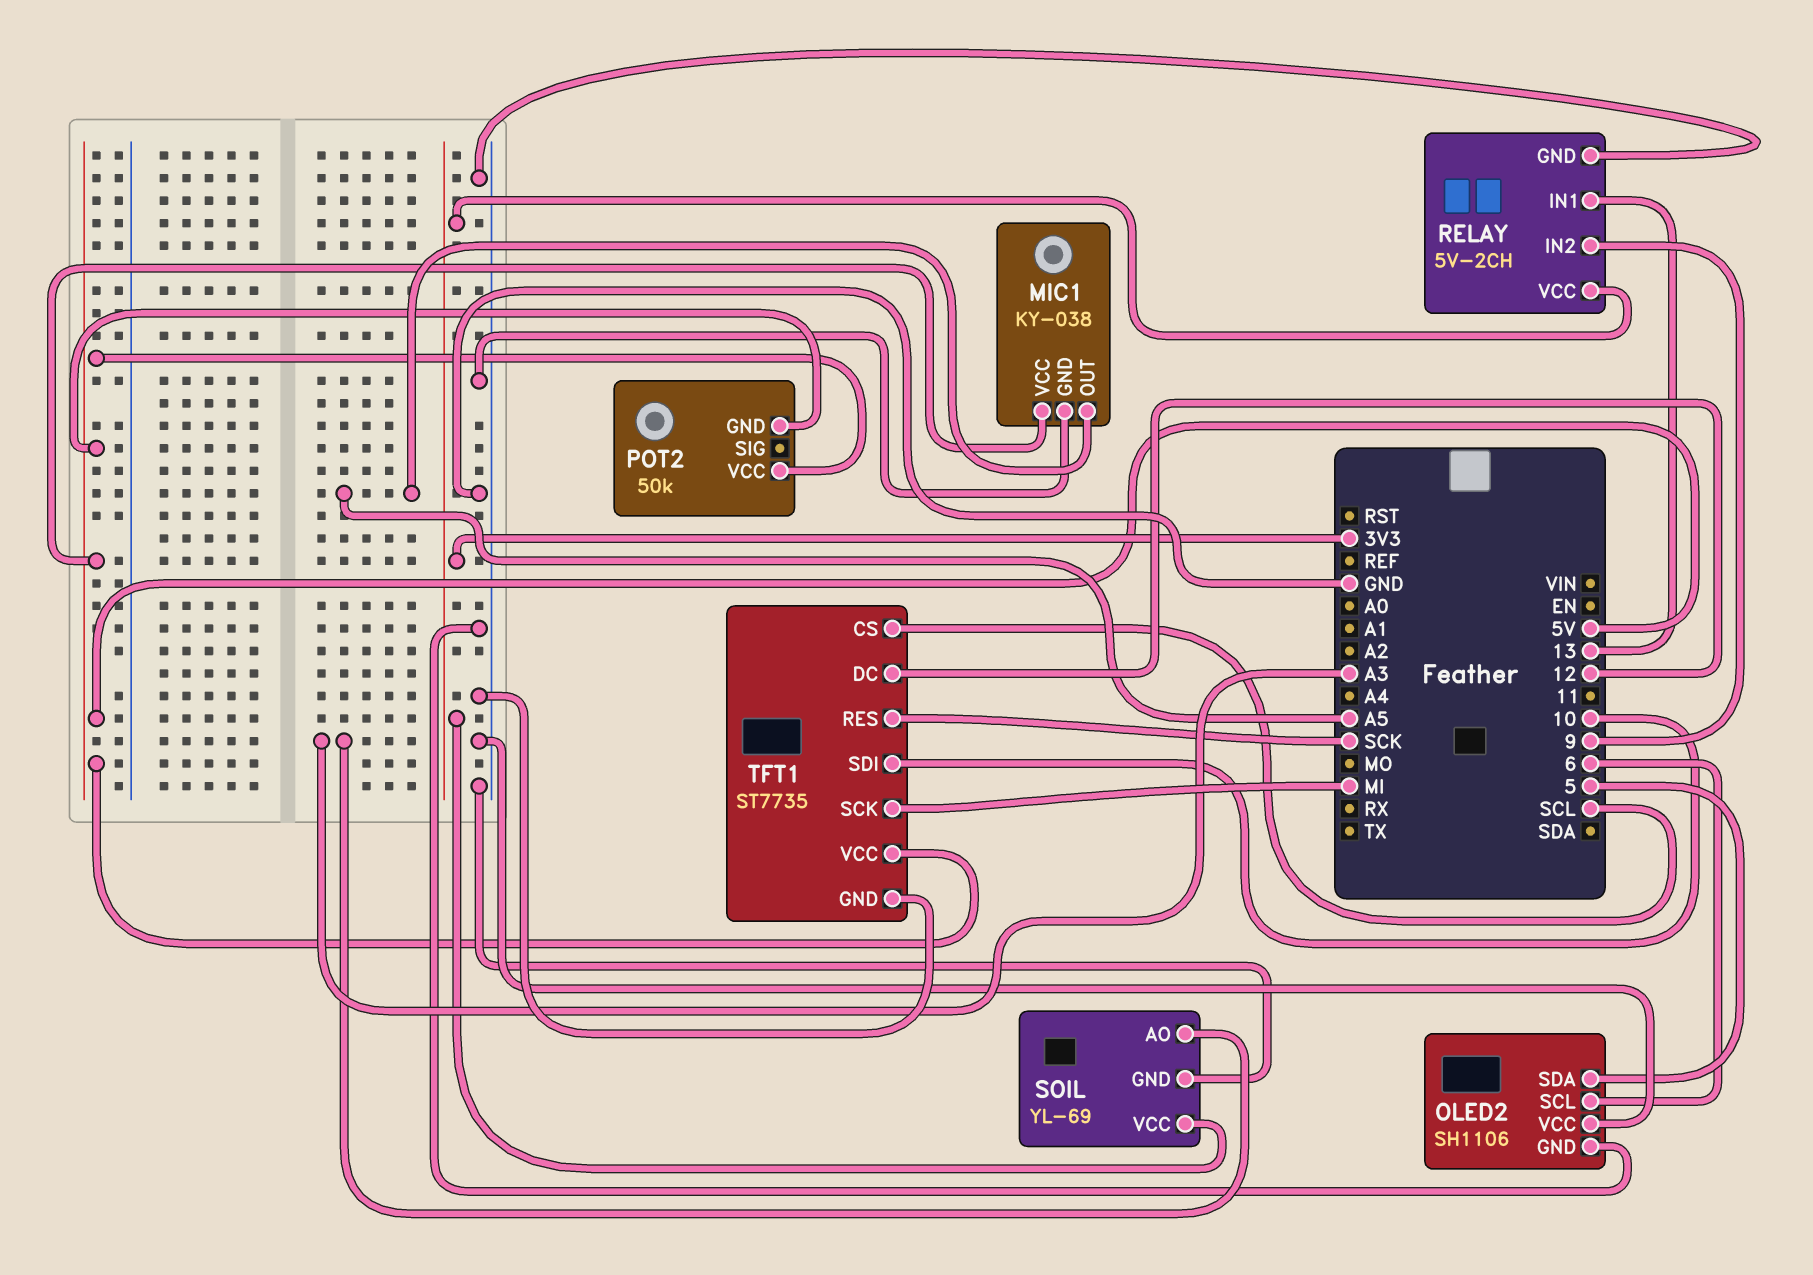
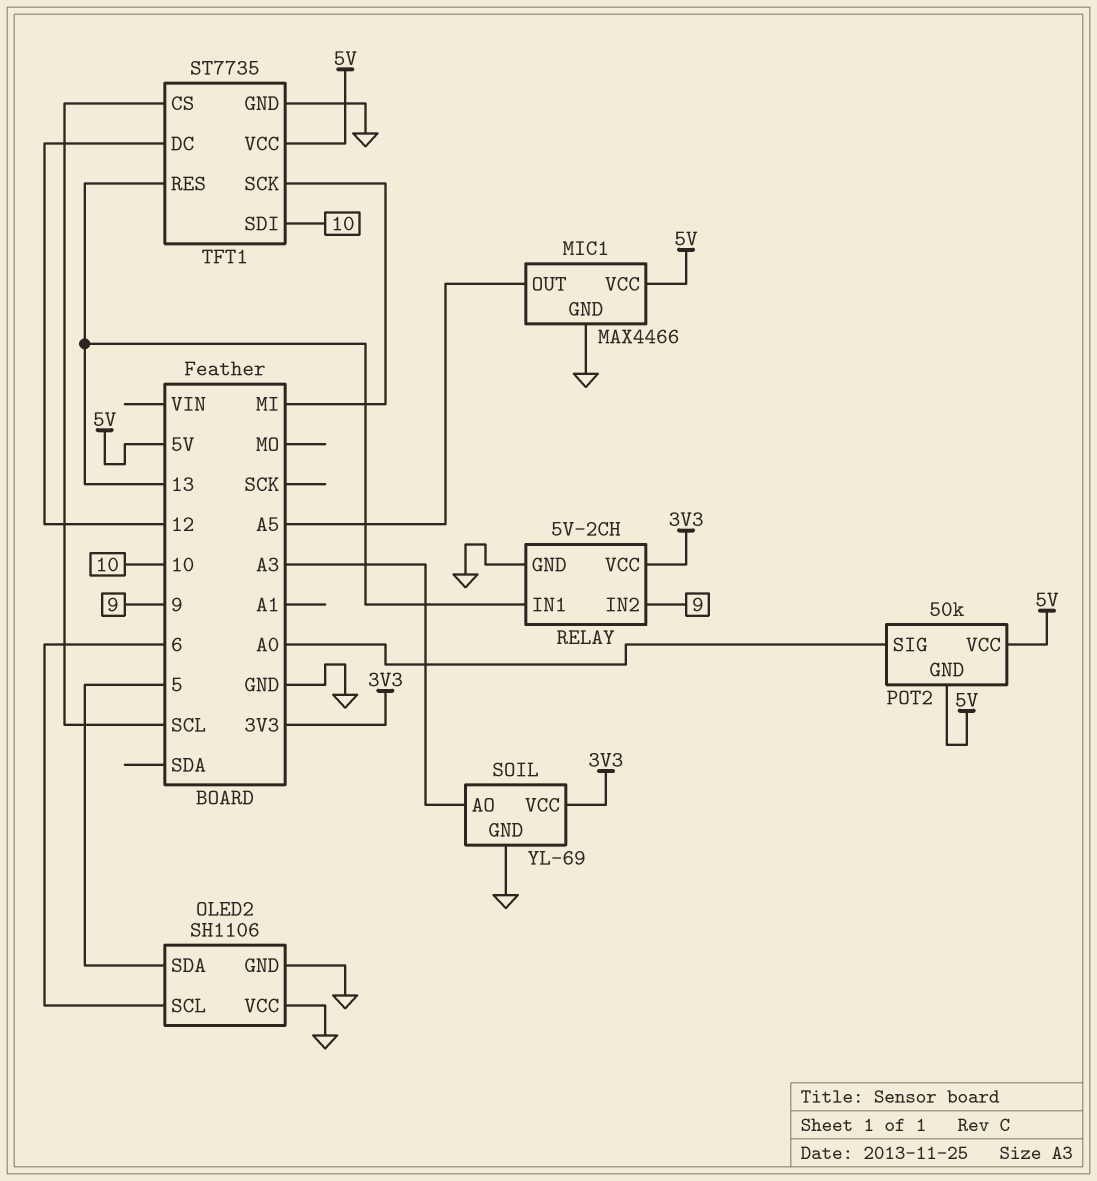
MIC1: KY-038 -> MAX4466
POT2 pin SIG: none -> A0
TFT1 pin RES: SCK -> 13

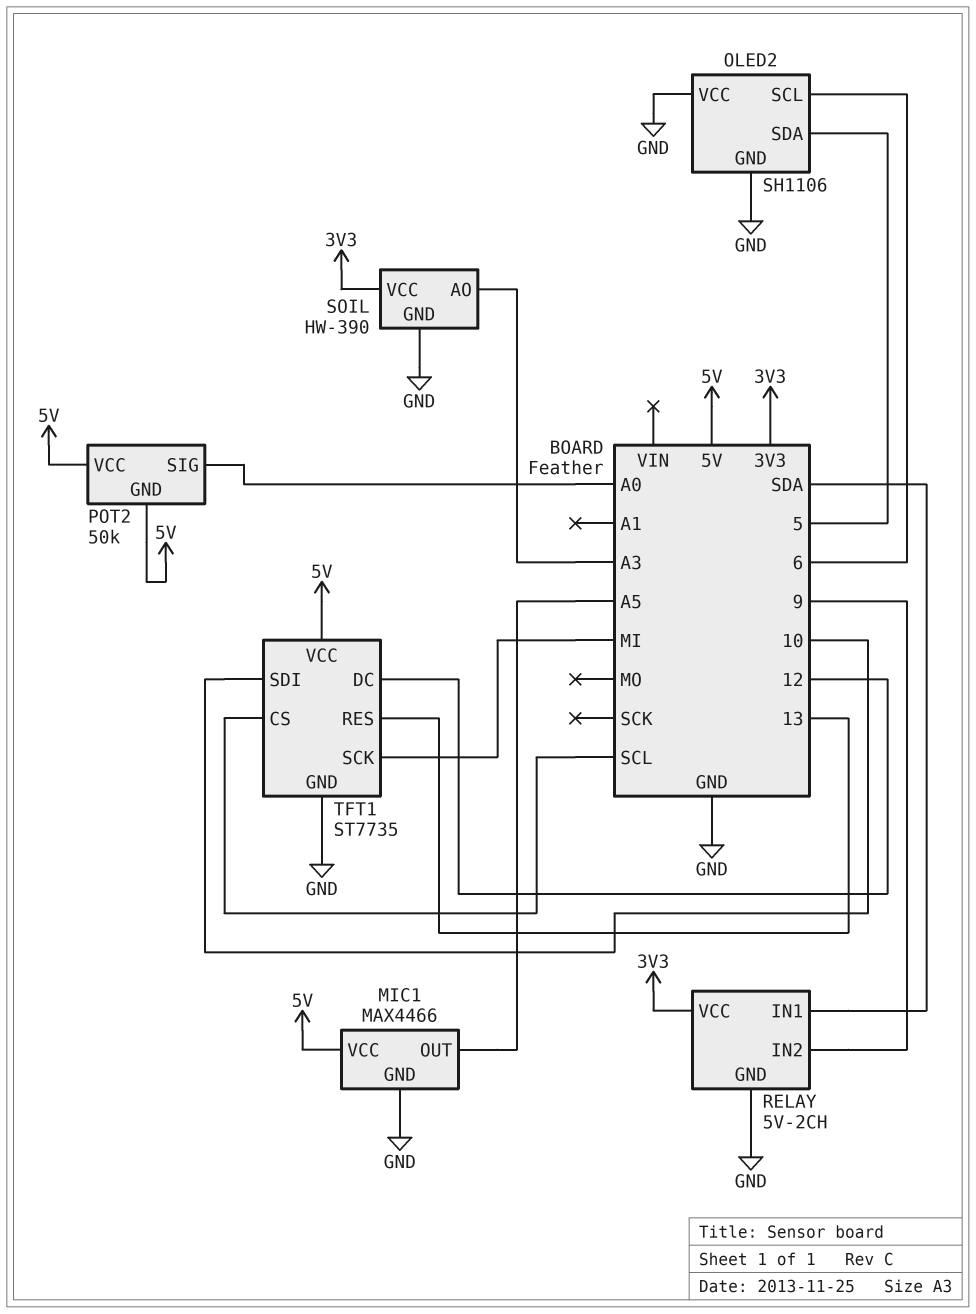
RELAY pin IN1: 13 -> SDA
SOIL: YL-69 -> HW-390

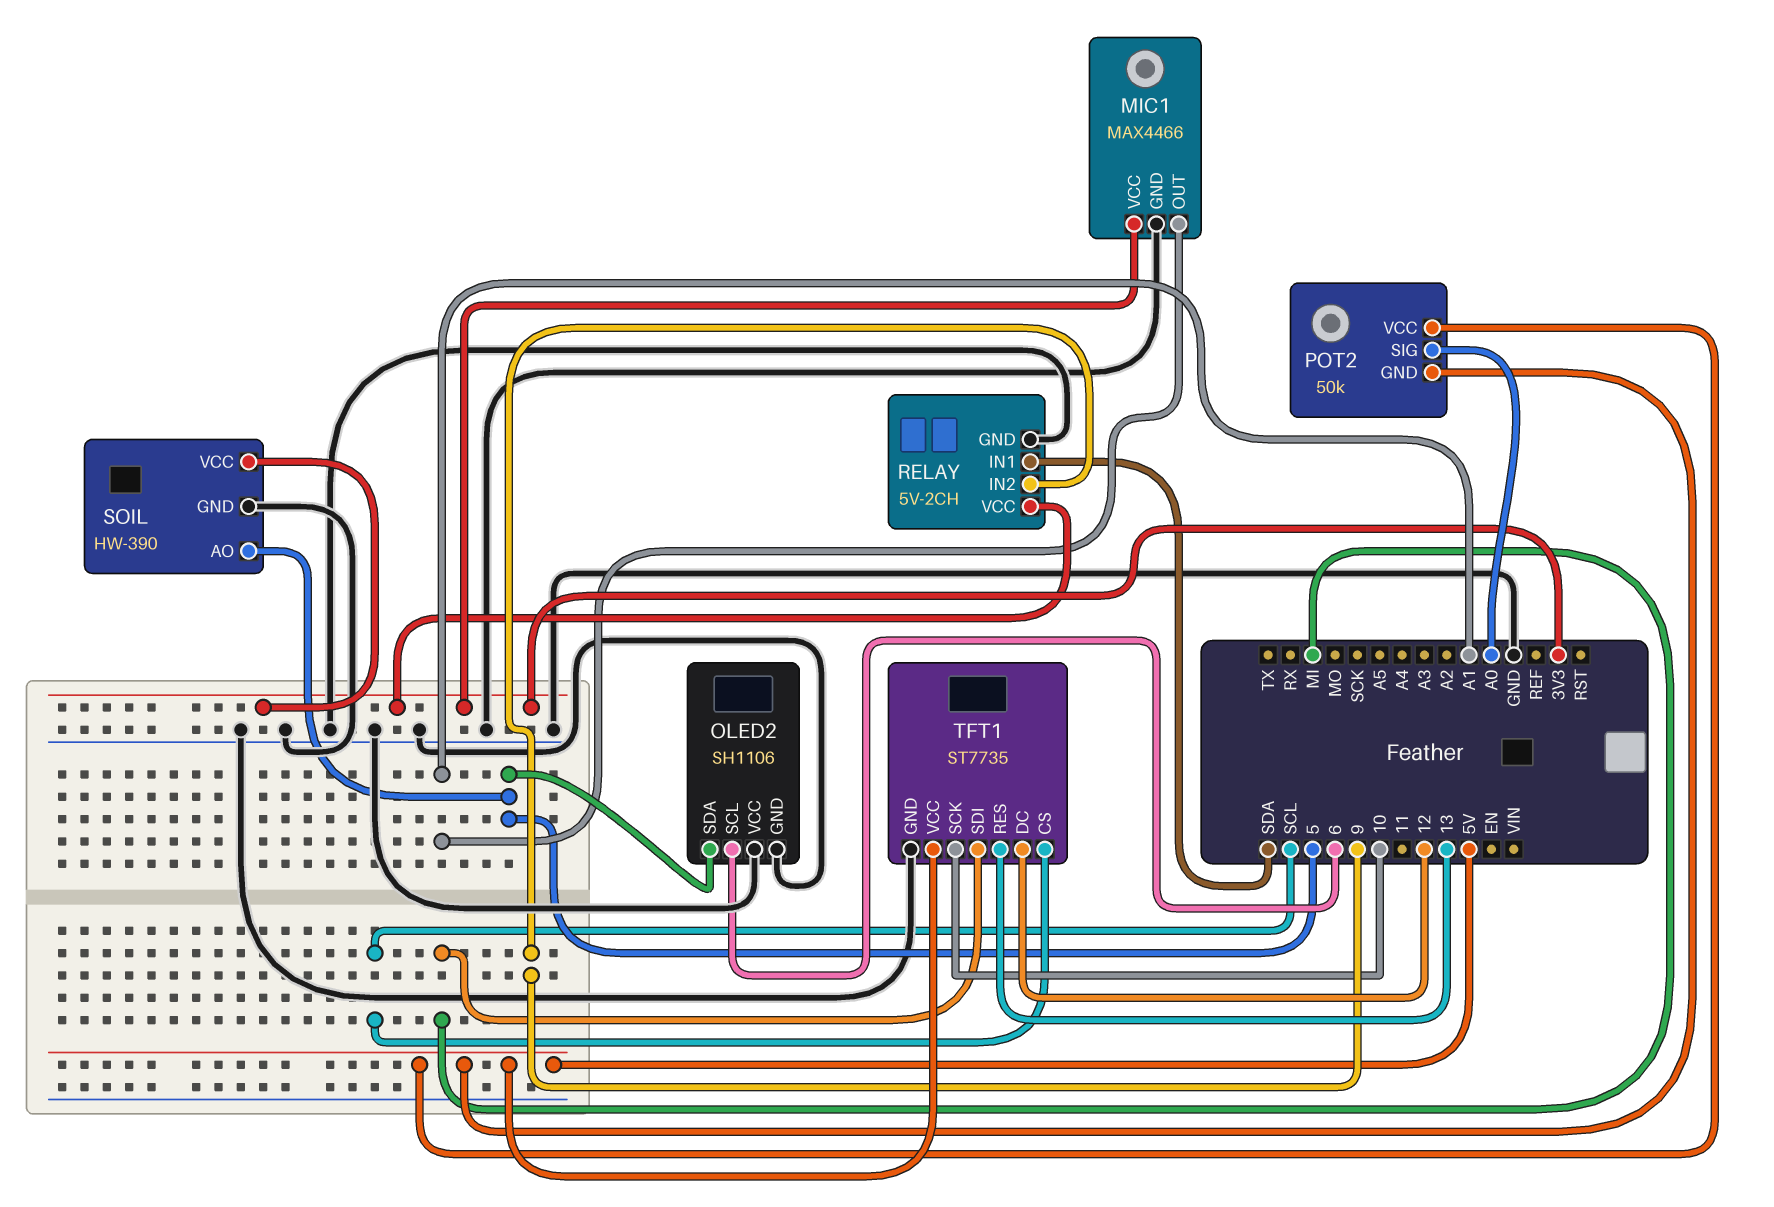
MIC1 pin OUT: A5 -> A1
MIC1 pin VCC: 5V -> 3V3
SOIL pin AO: A3 -> 5
TFT1 pin SCK: MI -> 10
TFT1 pin SDI: 10 -> MI

